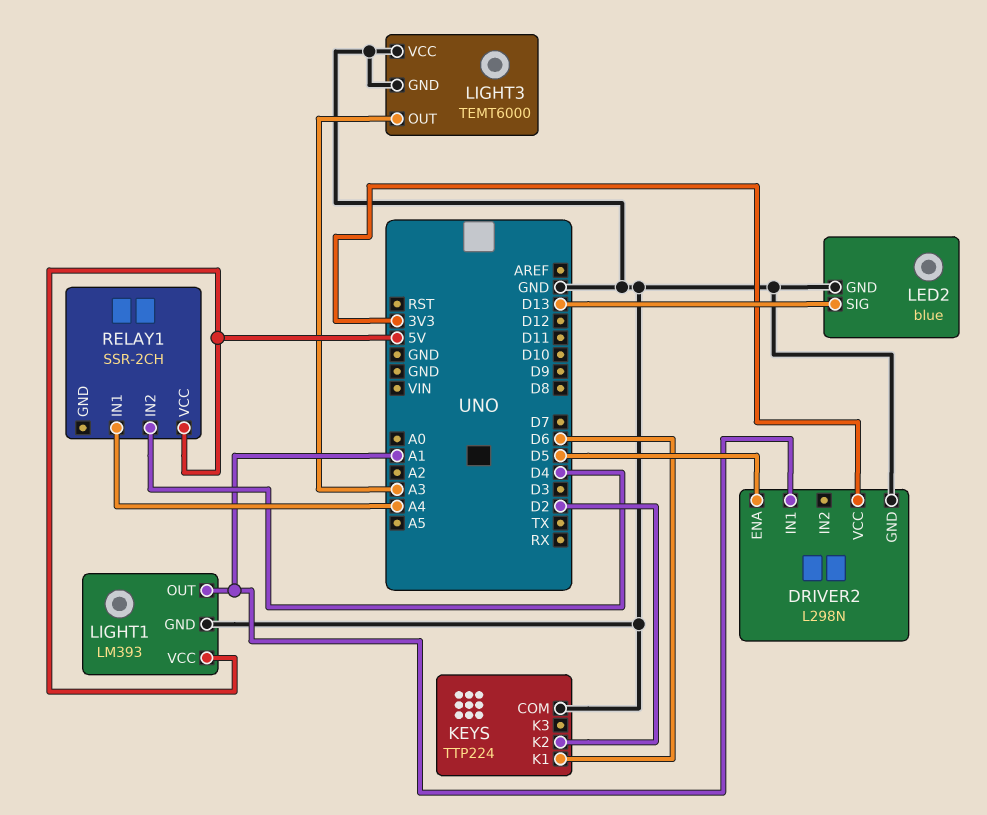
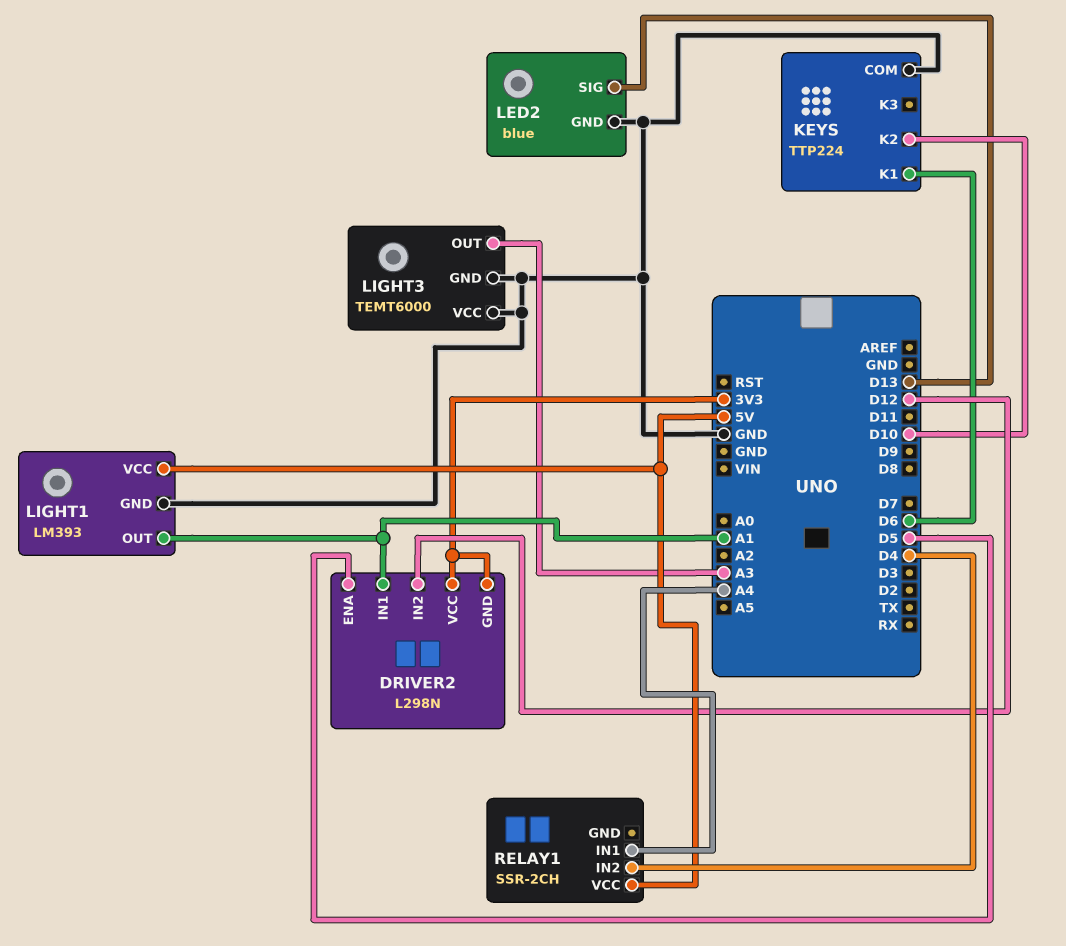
DRIVER2 pin GND: GND -> 3V3
DRIVER2 pin IN2: none -> D12
KEYS pin K2: D2 -> D10

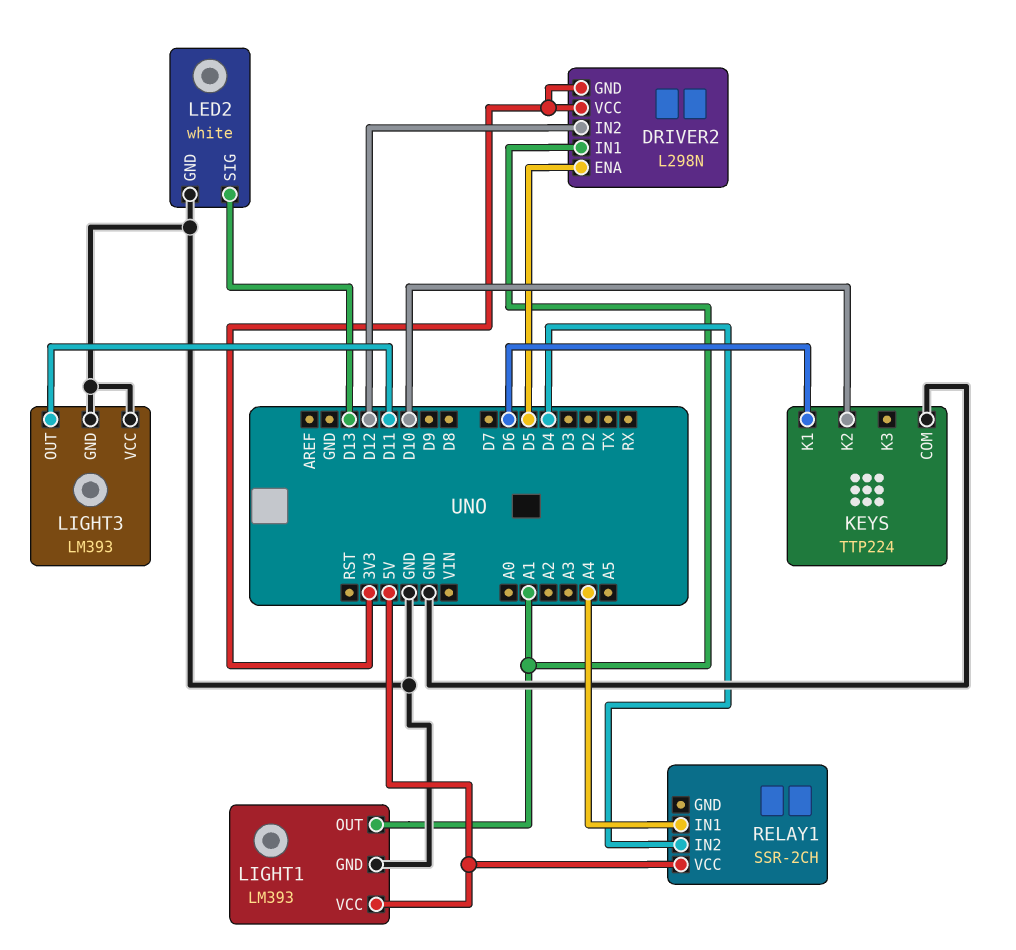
LED2: blue -> white
LIGHT3: TEMT6000 -> LM393
LIGHT3 pin OUT: A3 -> D11

